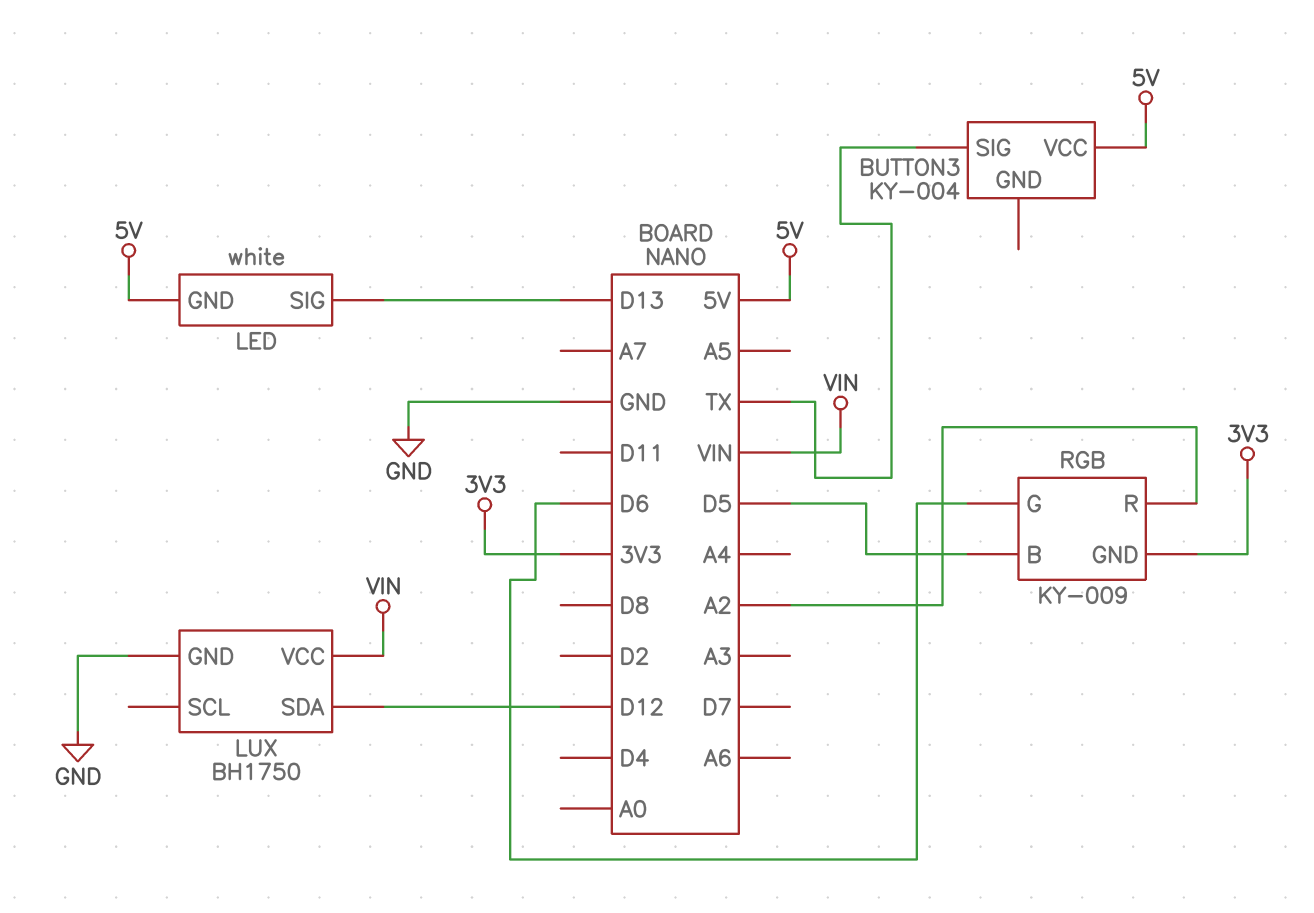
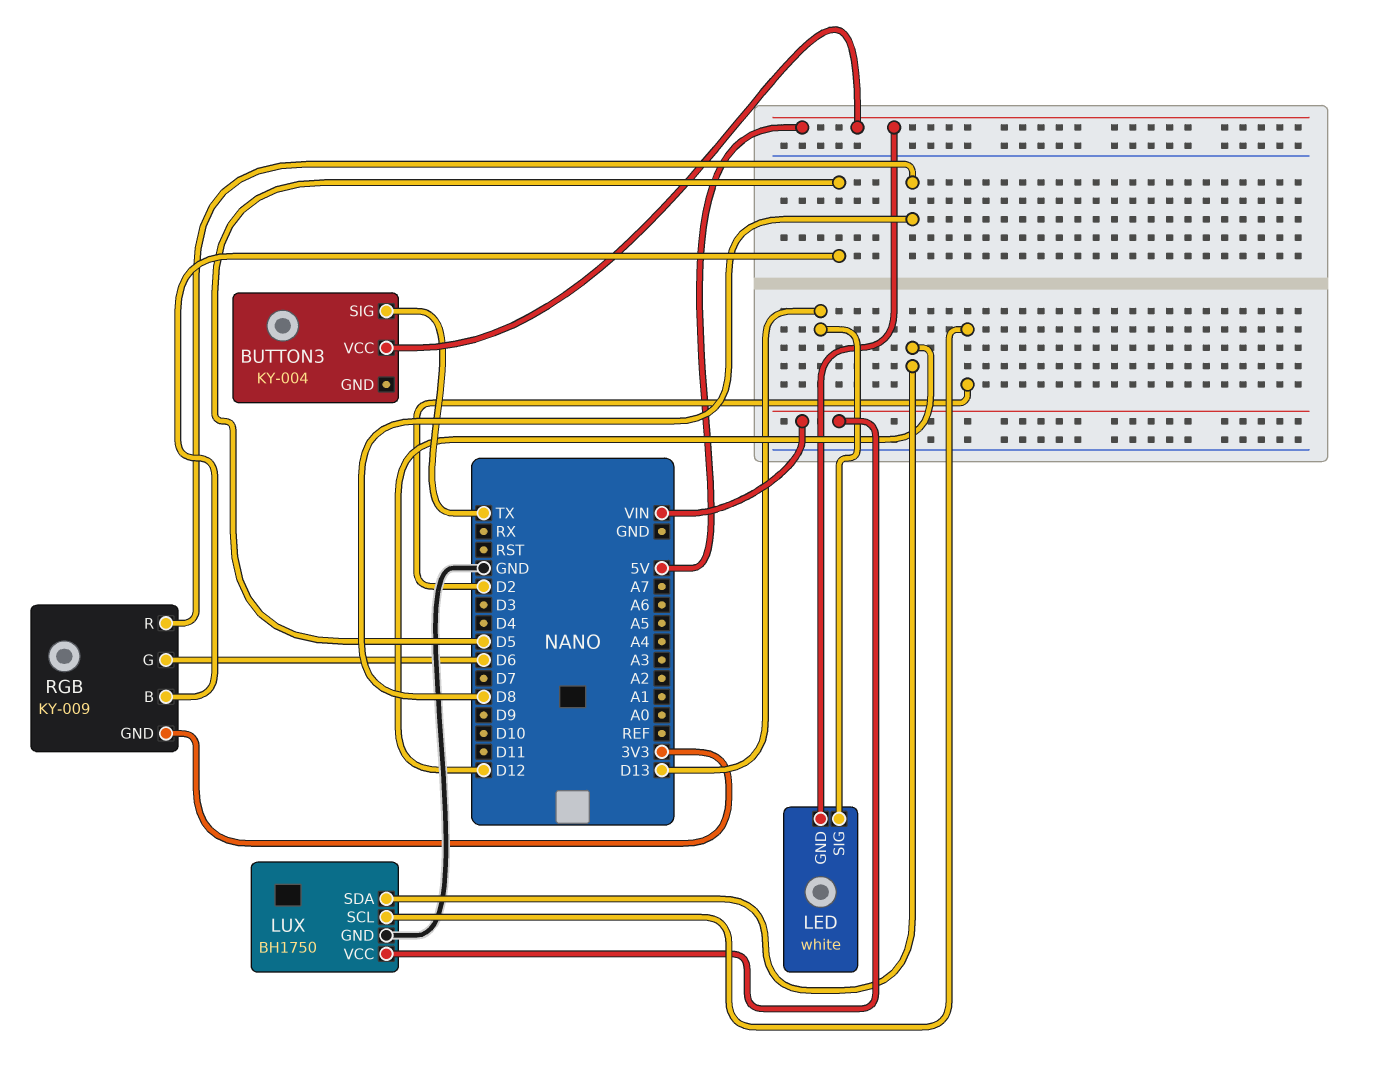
LUX pin SCL: none -> D2
RGB pin R: A2 -> D8

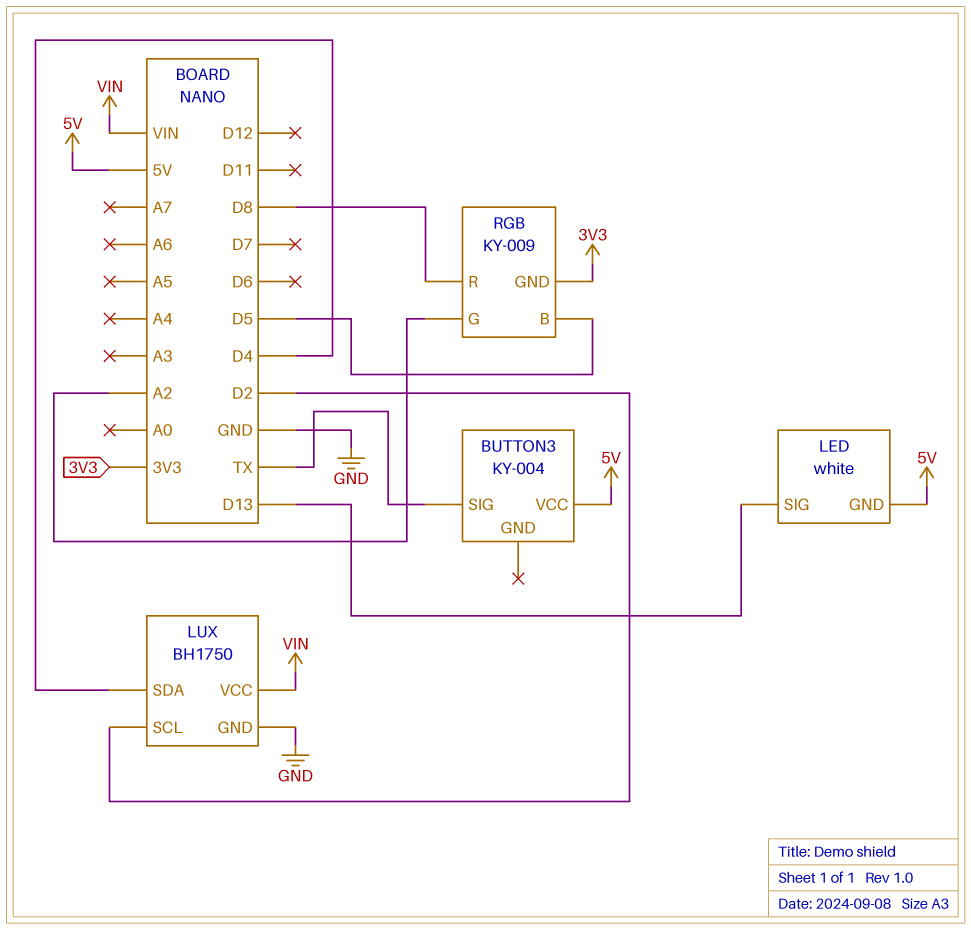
LUX pin SDA: D12 -> D4
RGB pin G: D6 -> A2

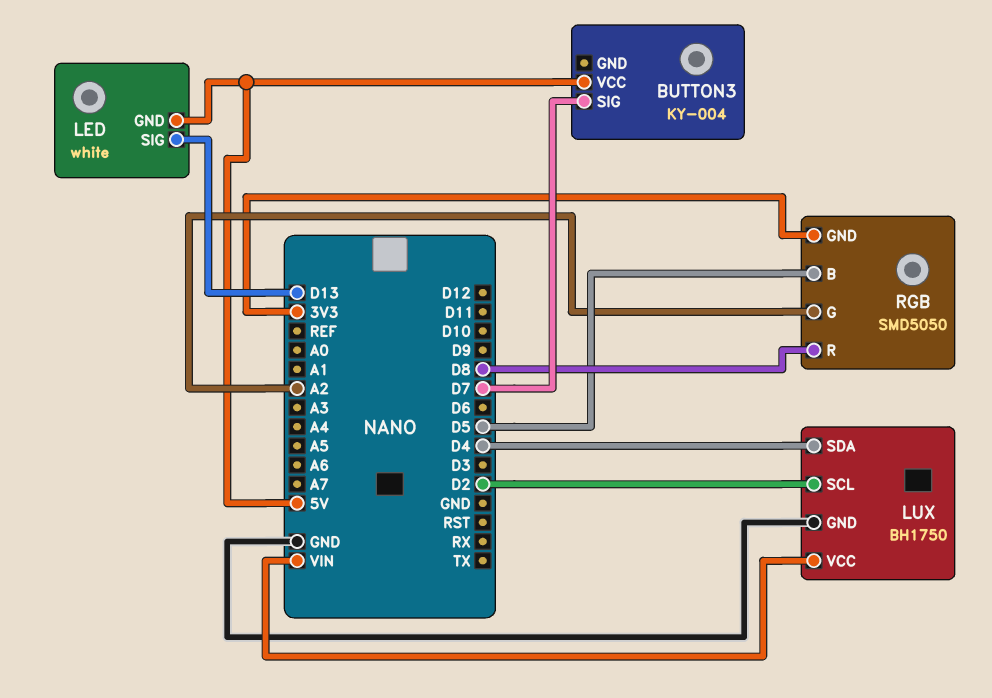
BUTTON3 pin SIG: TX -> D7
RGB: KY-009 -> SMD5050

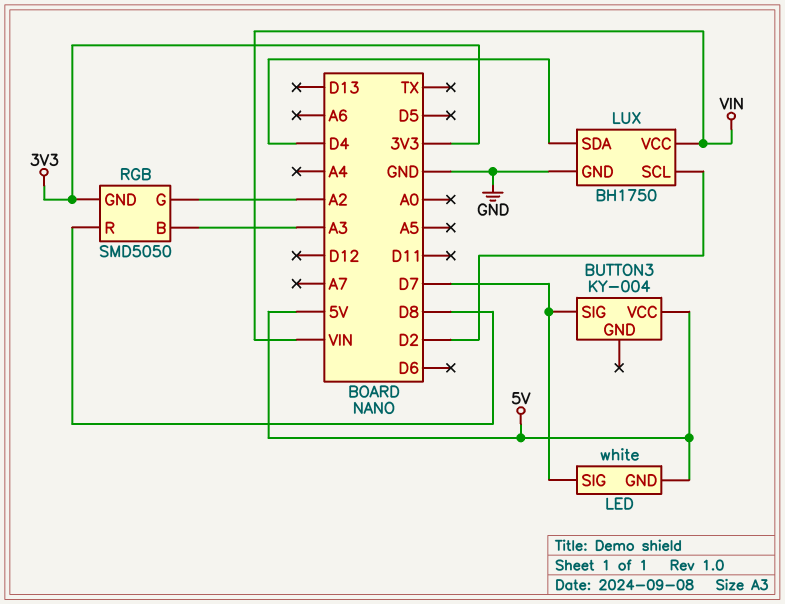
LED pin SIG: D13 -> D7
RGB pin B: D5 -> A3

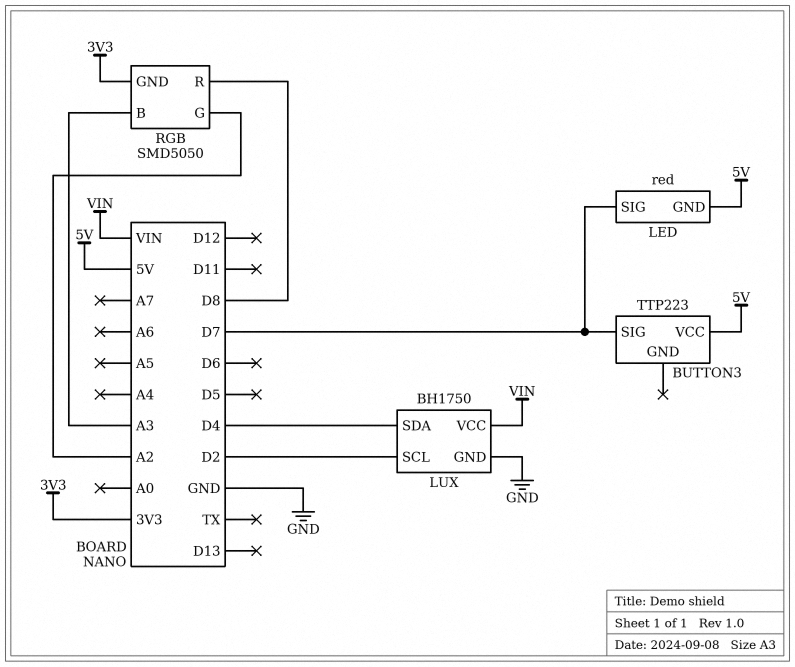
BUTTON3: KY-004 -> TTP223
LED: white -> red

